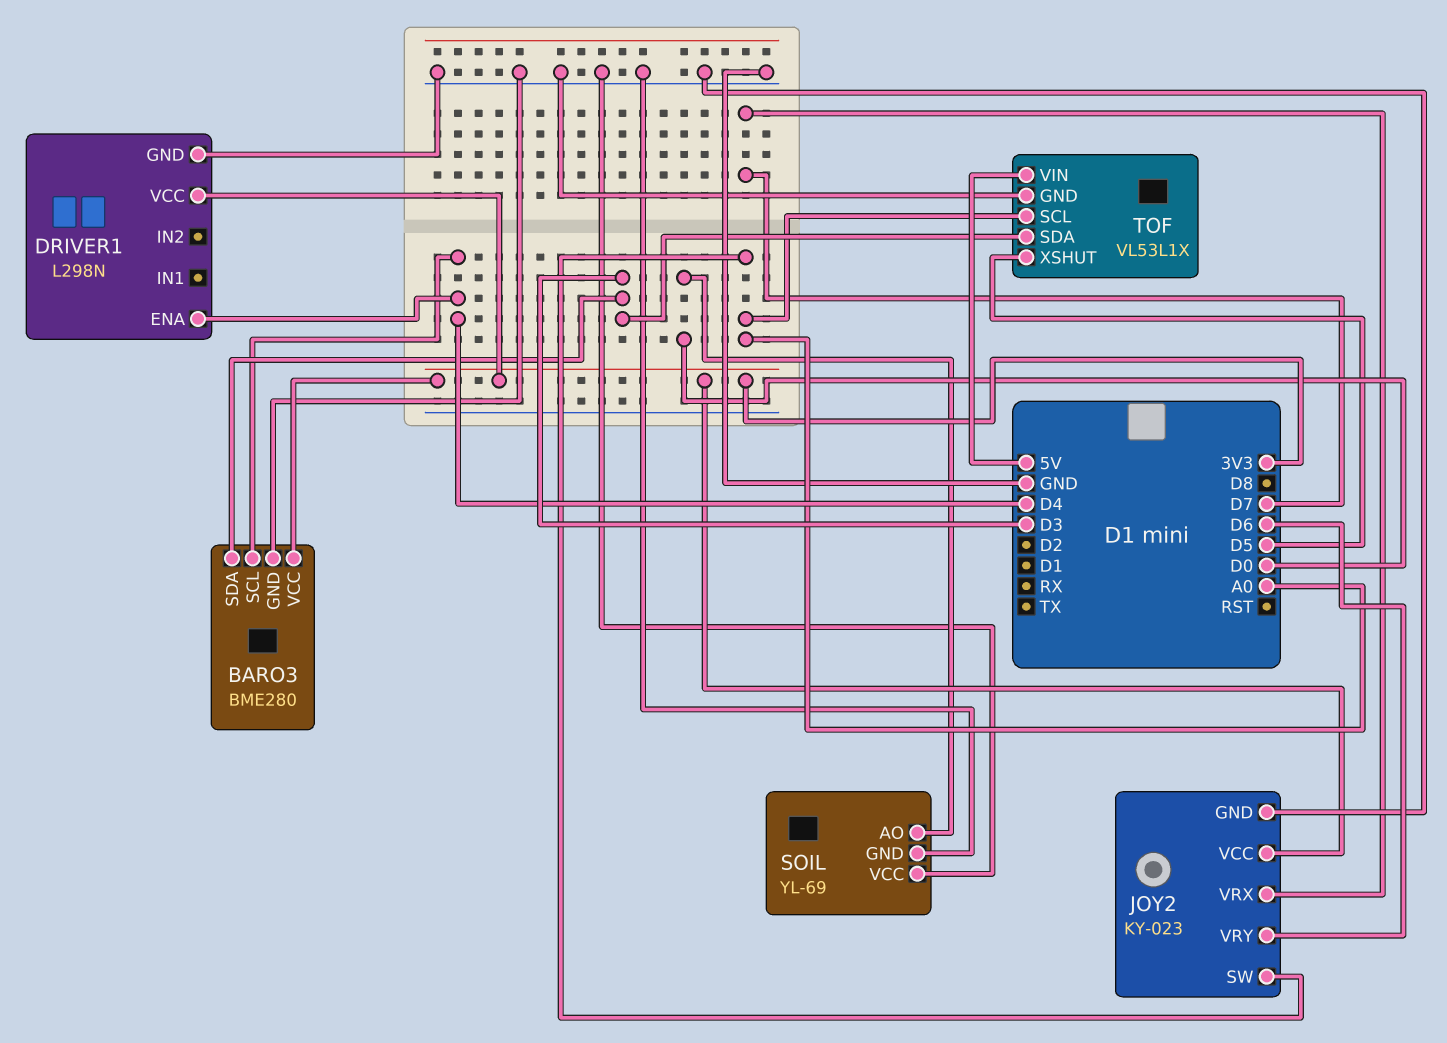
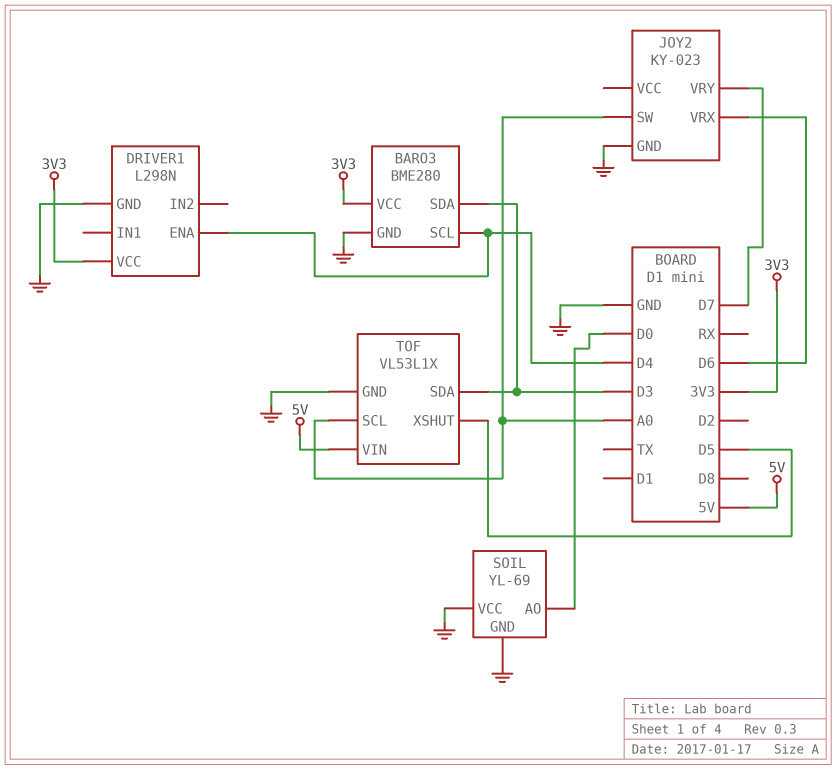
JOY2 pin VCC: 3V3 -> none
JOY2 pin VRX: D7 -> D6
JOY2 pin VRY: D6 -> D7

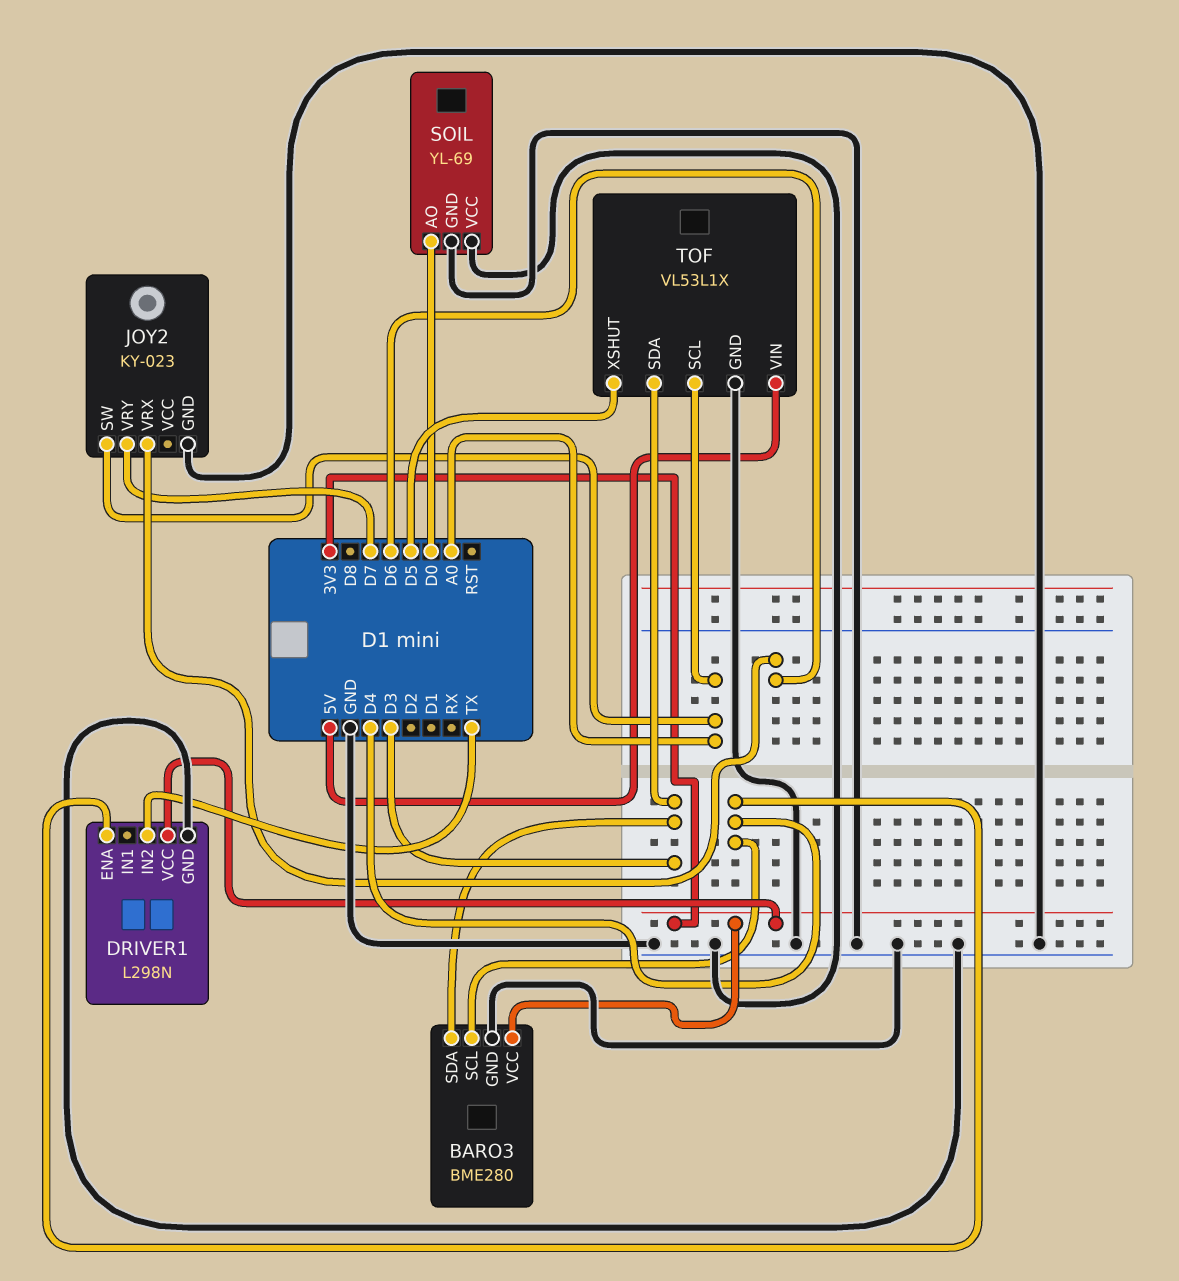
DRIVER1 pin IN2: none -> TX

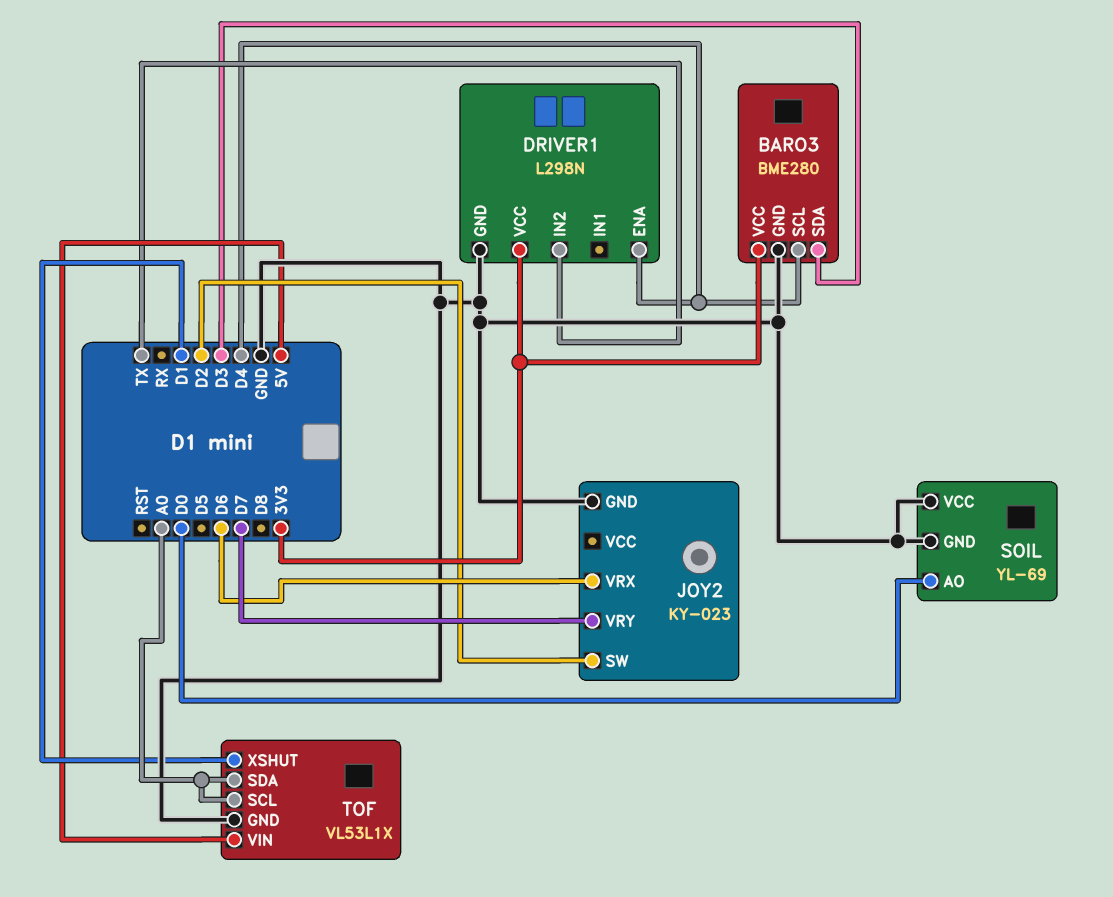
JOY2 pin SW: A0 -> D2
TOF pin SDA: D3 -> A0
TOF pin XSHUT: D5 -> D1

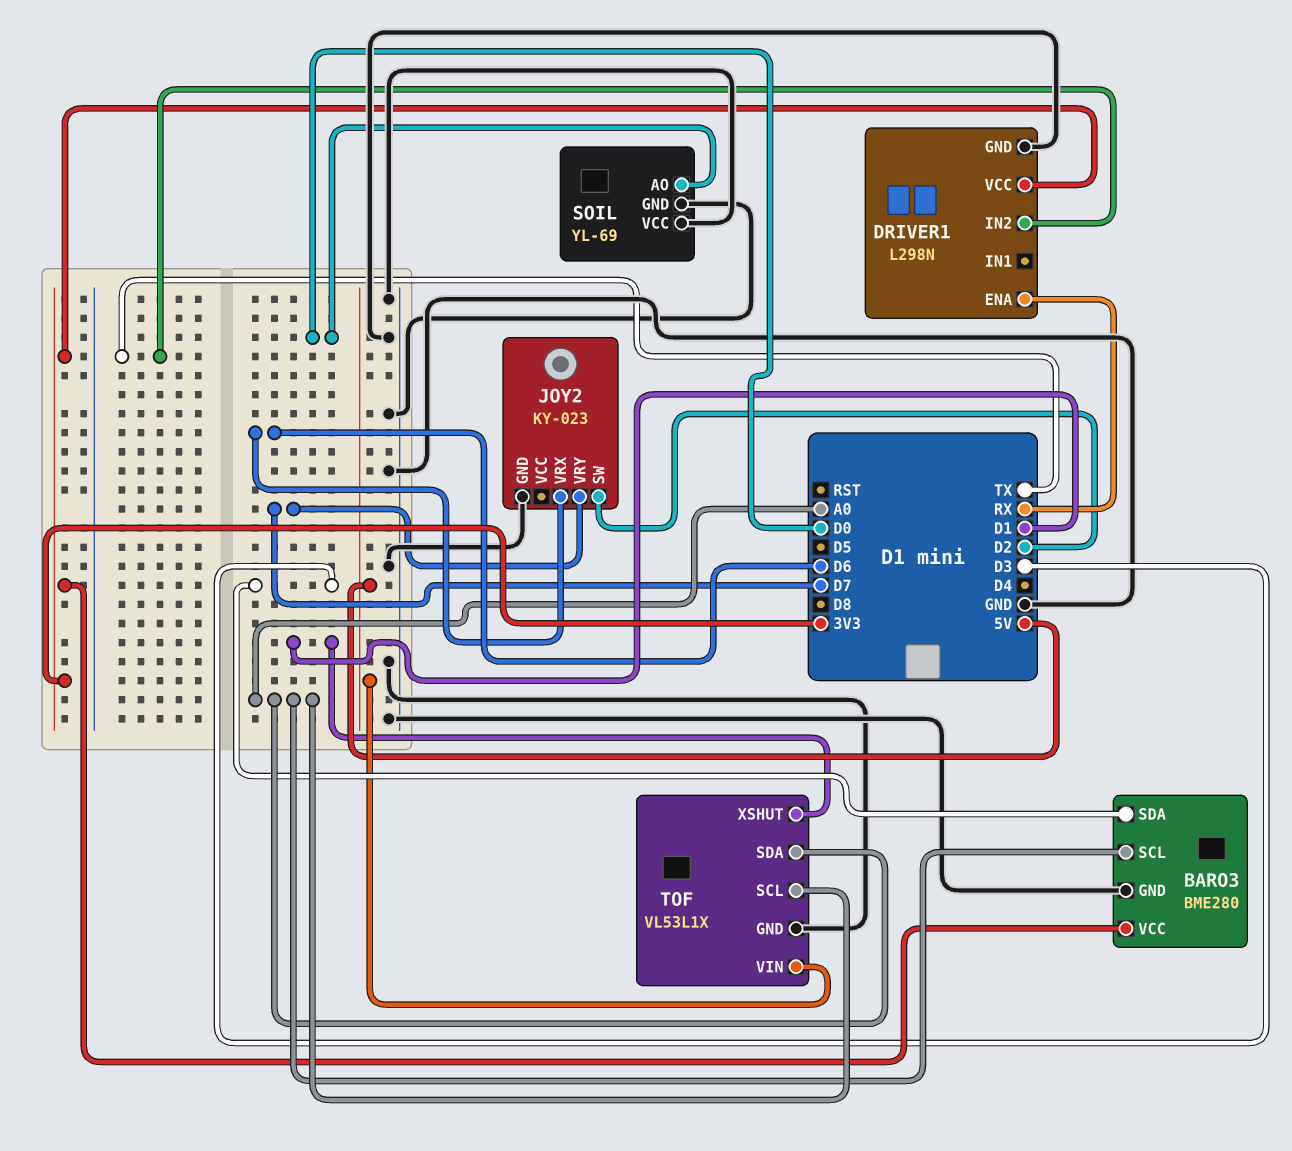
BARO3 pin SCL: D4 -> A0
DRIVER1 pin ENA: D4 -> RX

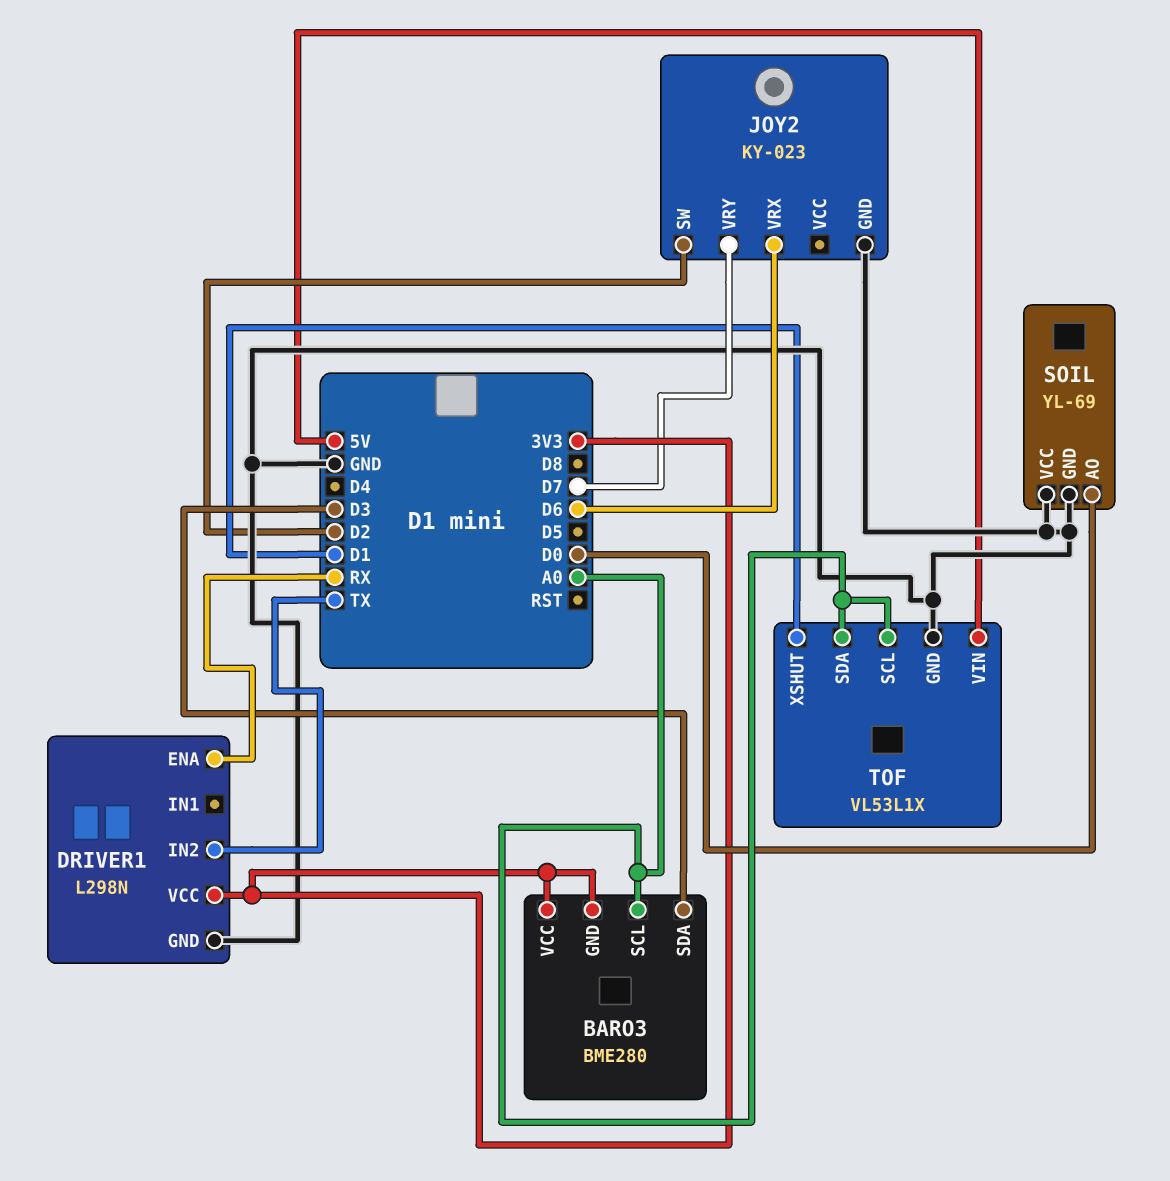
BARO3 pin GND: GND -> 3V3

